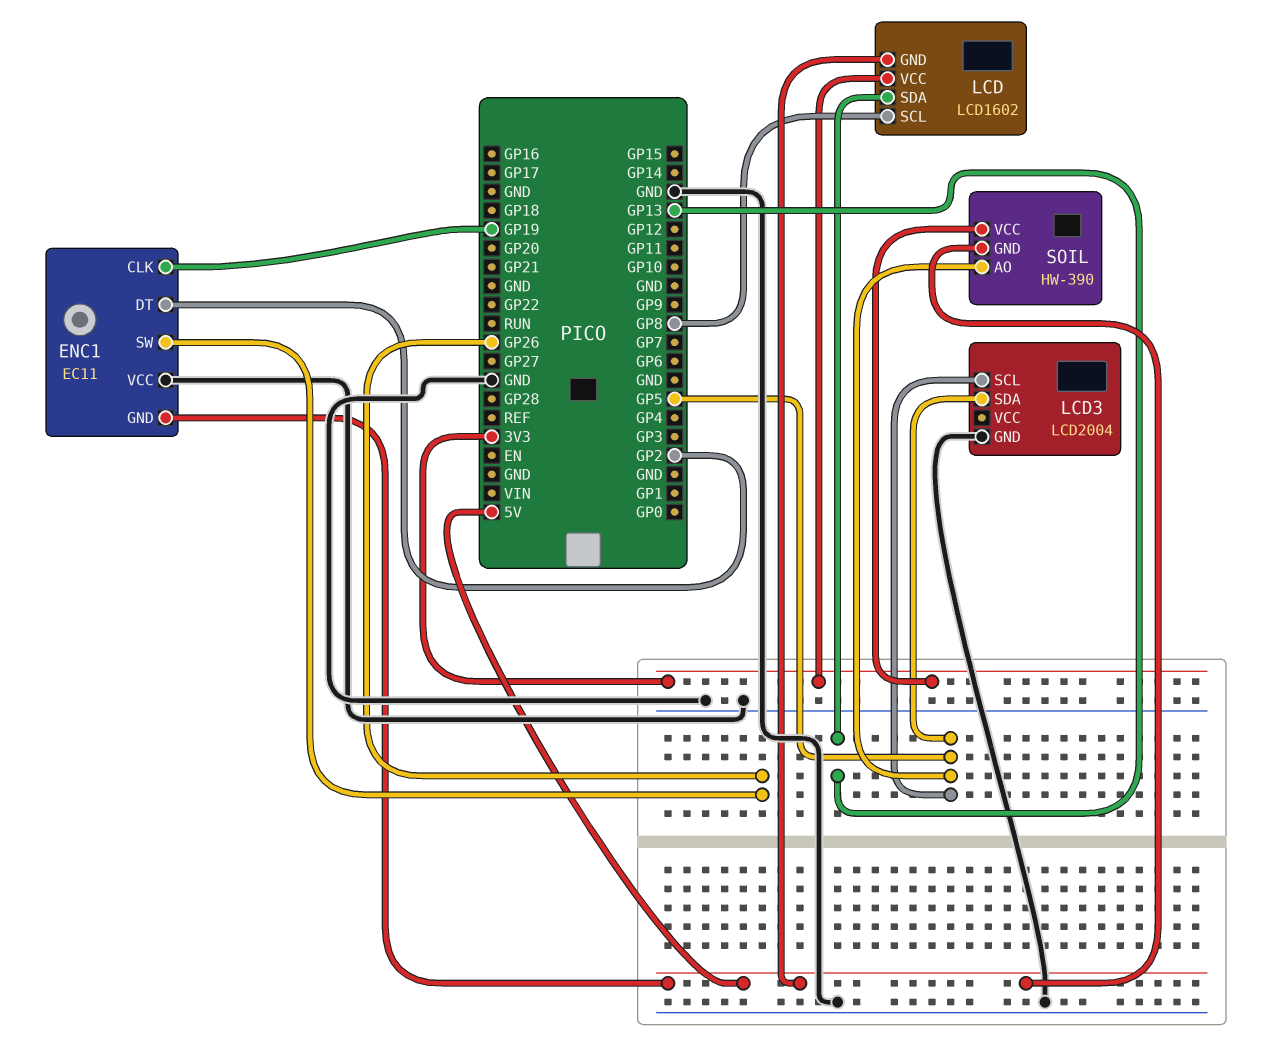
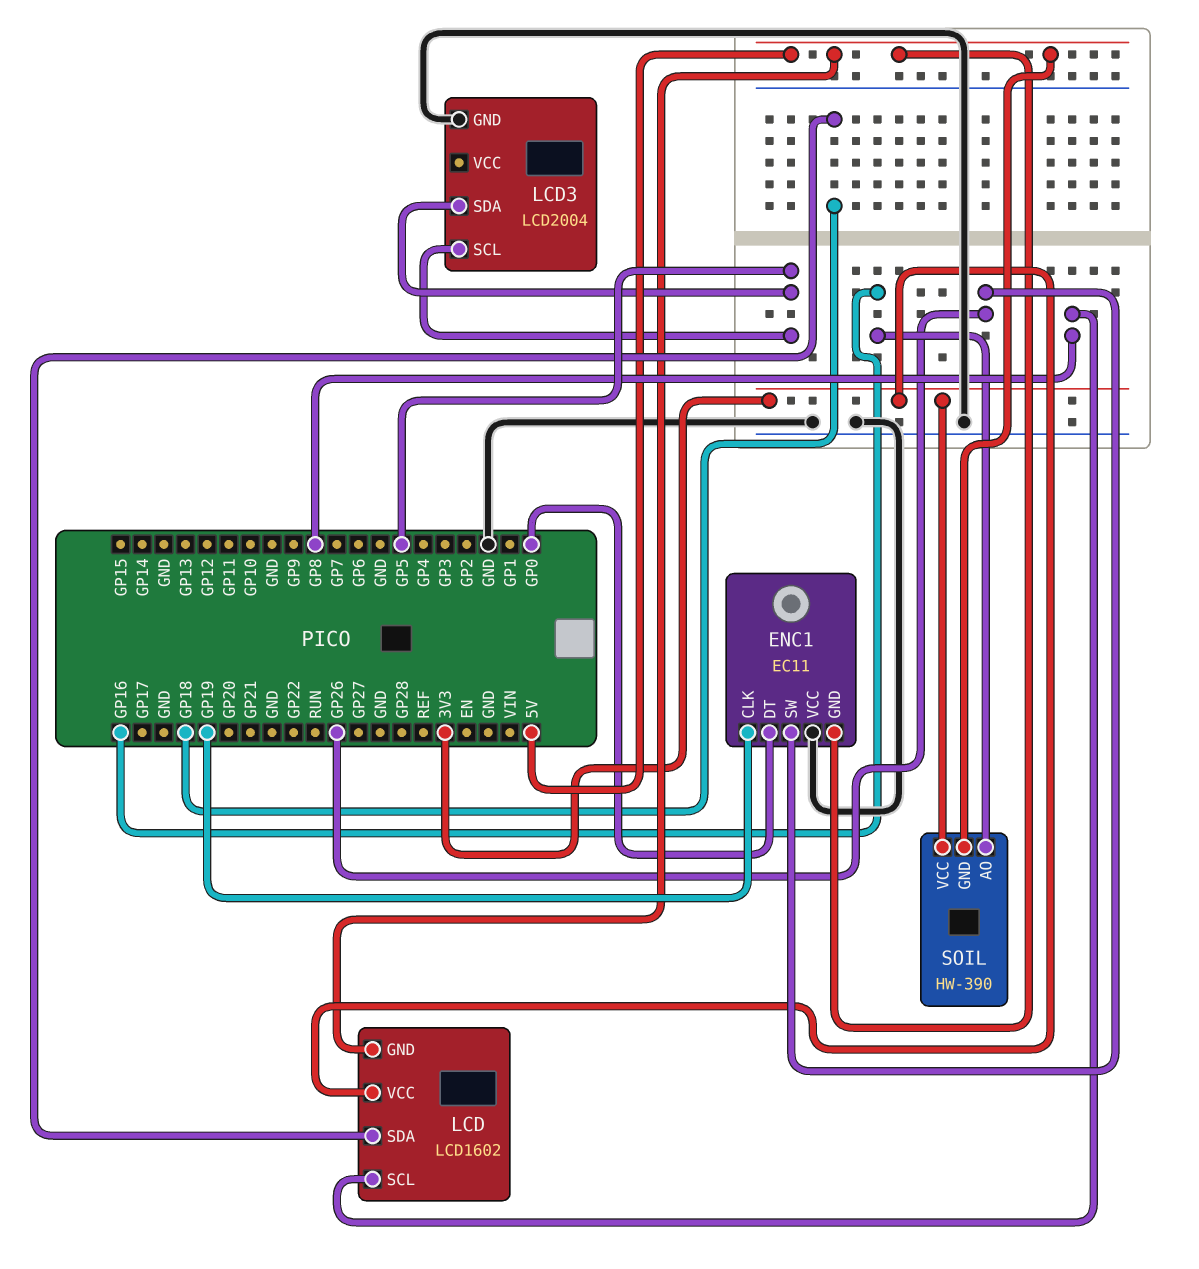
ENC1 pin DT: GP2 -> GP0
LCD pin SDA: GP13 -> GP18
SOIL pin AO: GP5 -> GP16

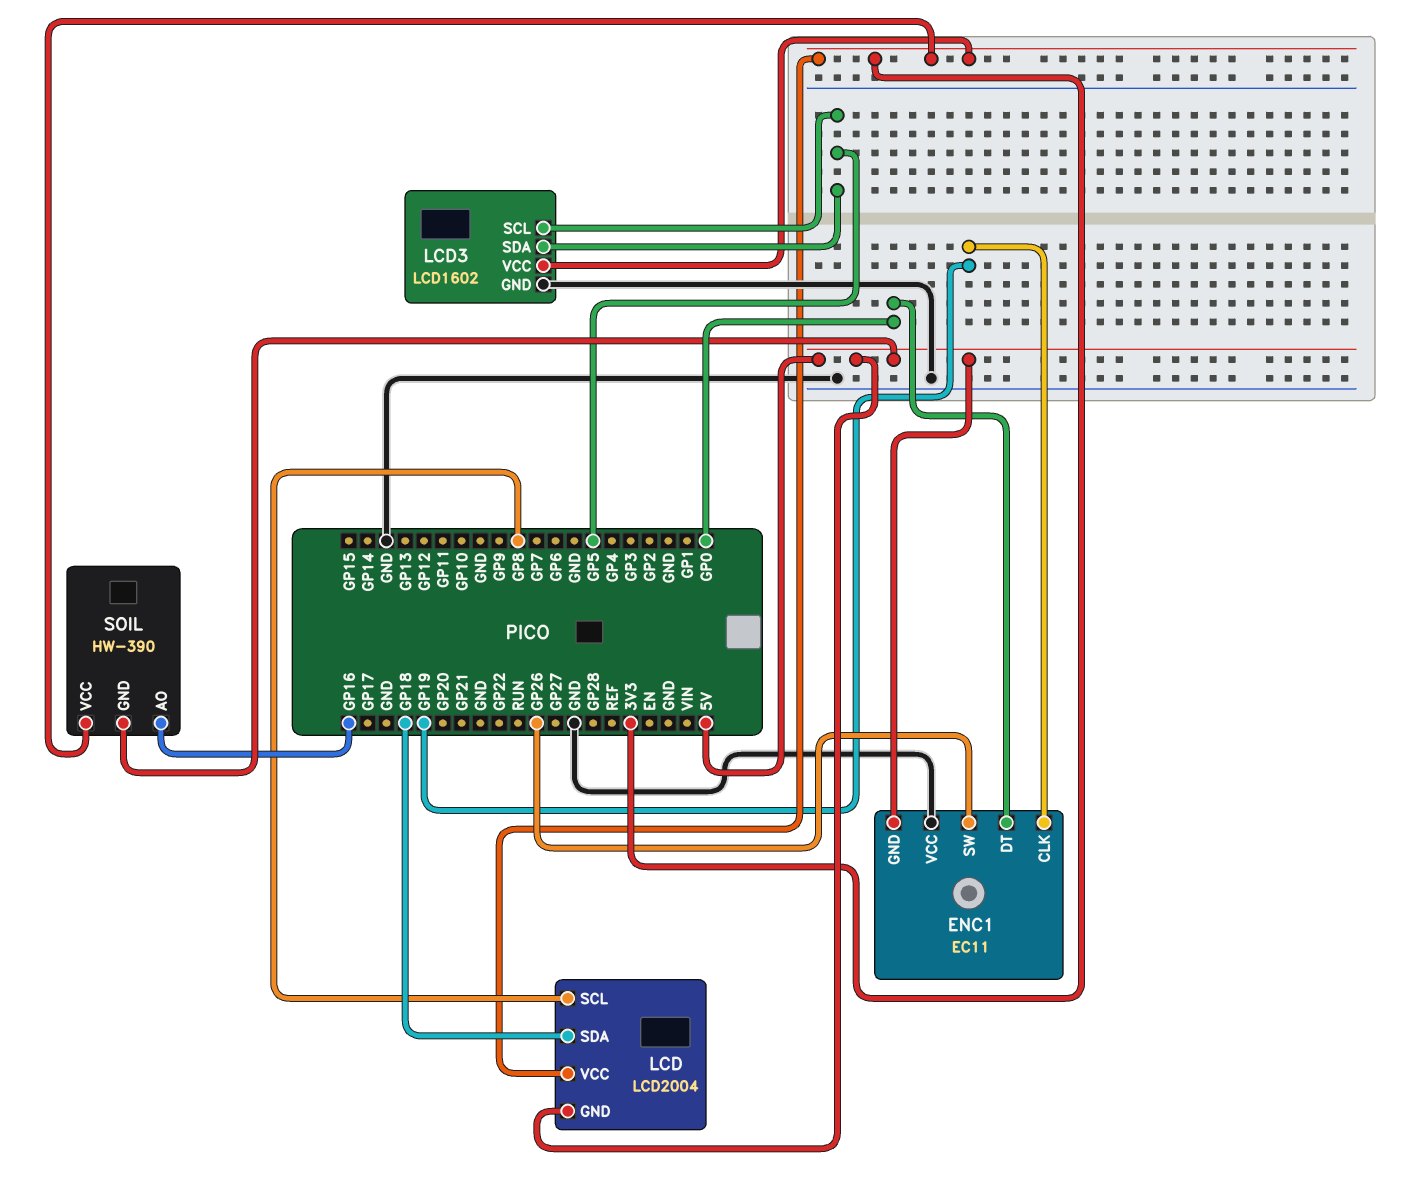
LCD: LCD1602 -> LCD2004
LCD3: LCD2004 -> LCD1602
LCD3 pin VCC: none -> 3V3

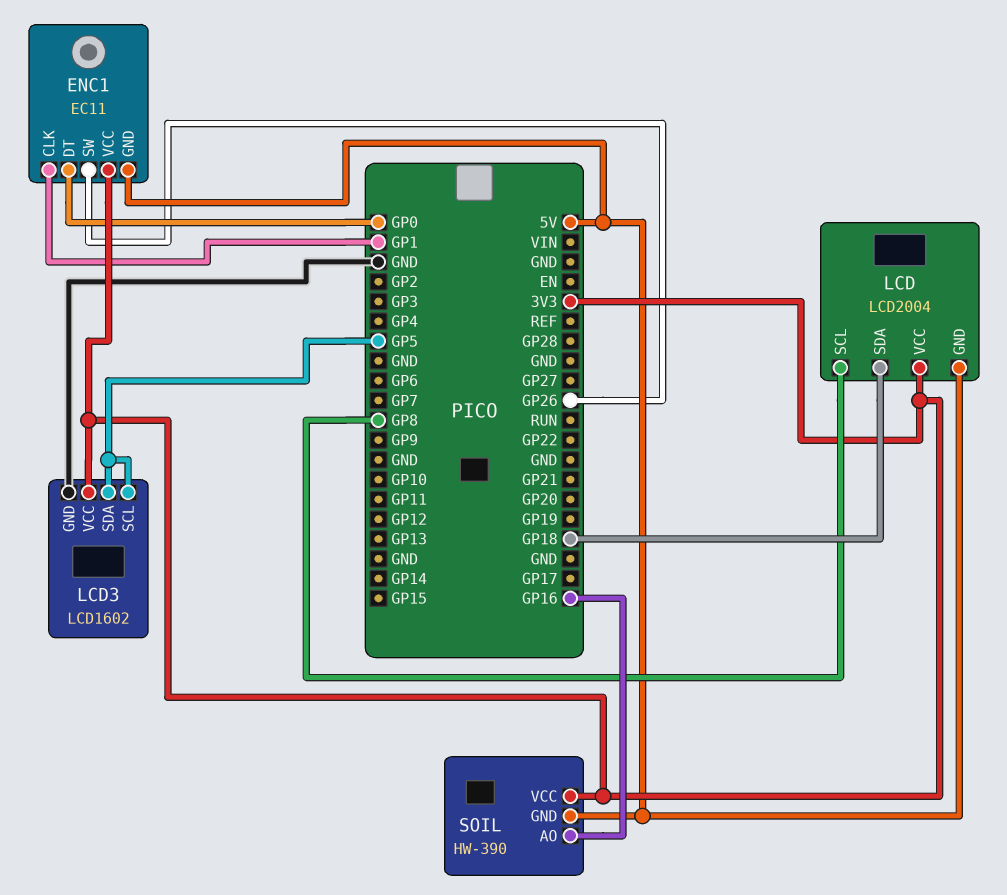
ENC1 pin CLK: GP19 -> GP1
ENC1 pin VCC: GND -> 3V3

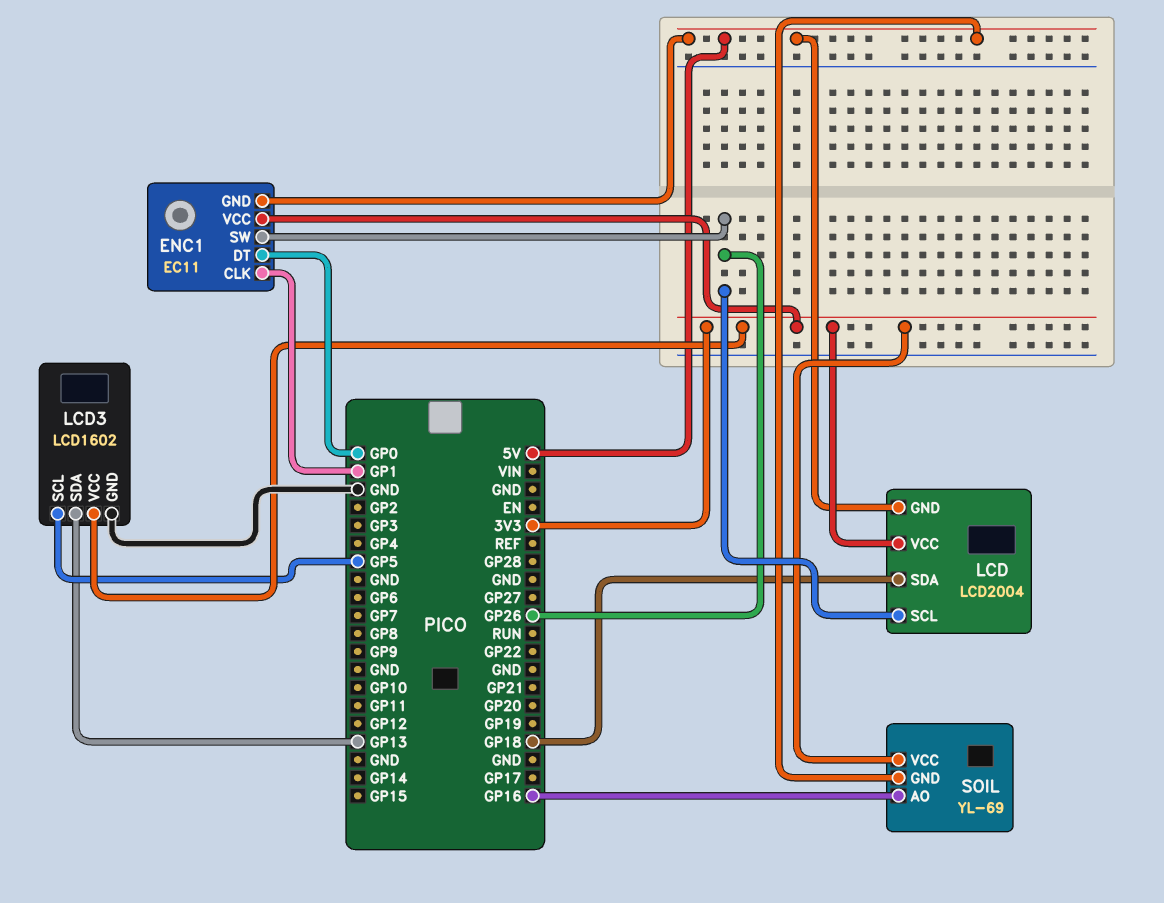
LCD pin SCL: GP8 -> GP26
LCD3 pin SDA: GP5 -> GP13
SOIL: HW-390 -> YL-69

